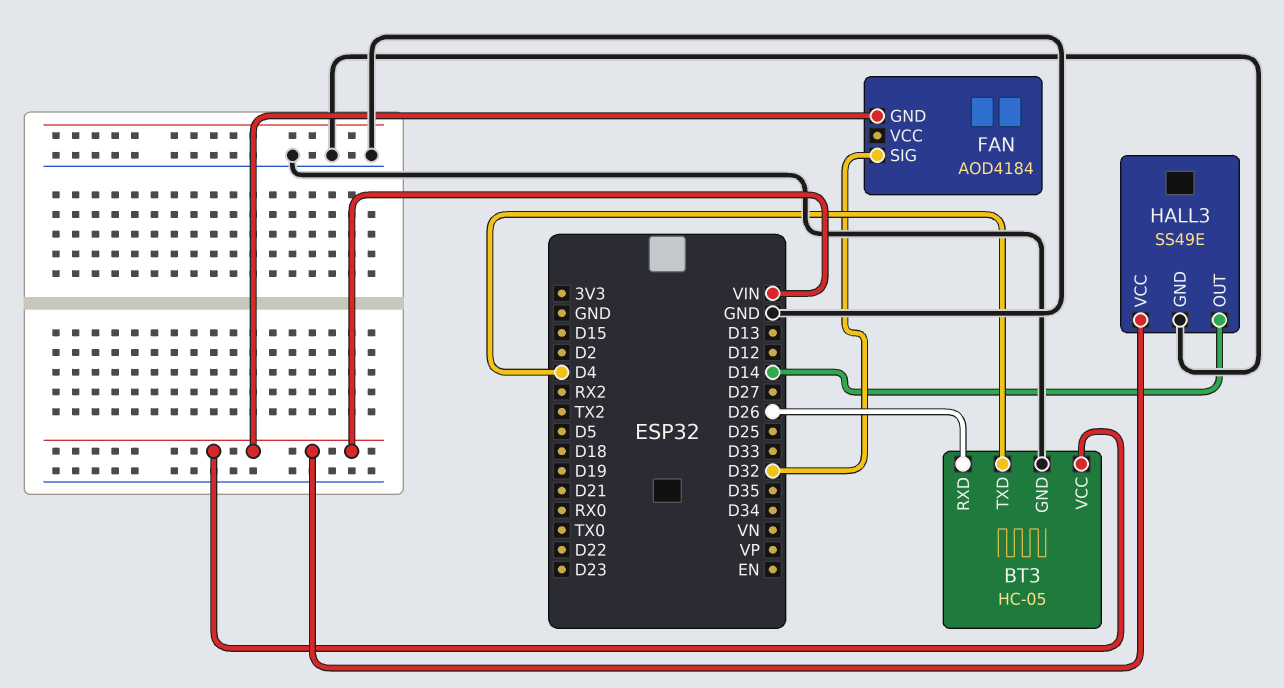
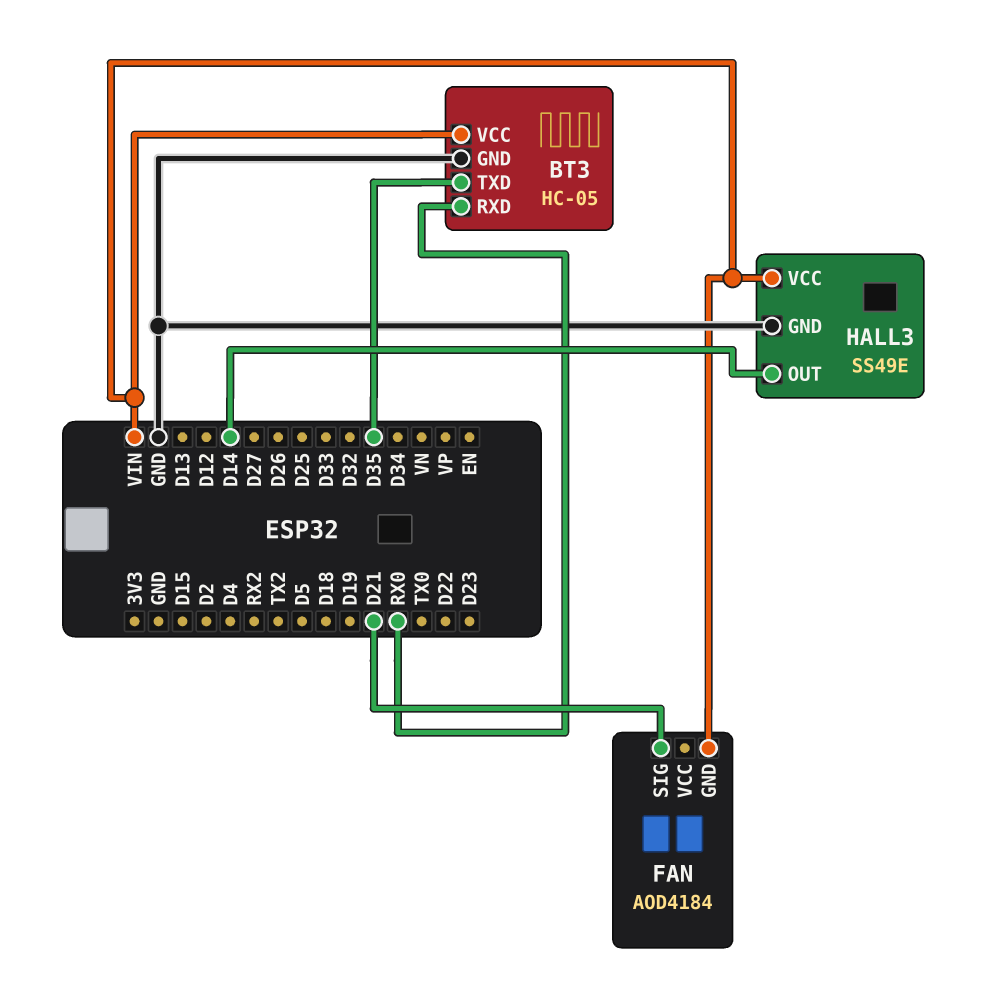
BT3 pin RXD: D26 -> RX0
BT3 pin TXD: D4 -> D35
FAN pin SIG: D32 -> D21

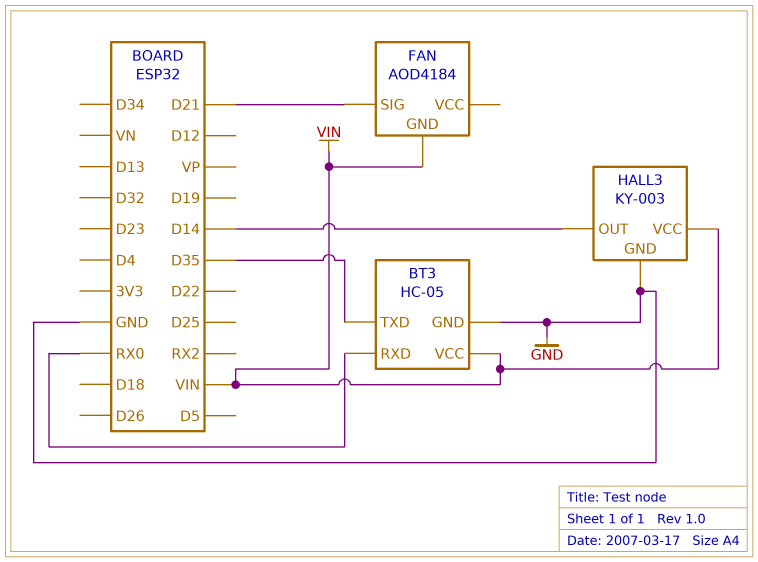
HALL3: SS49E -> KY-003

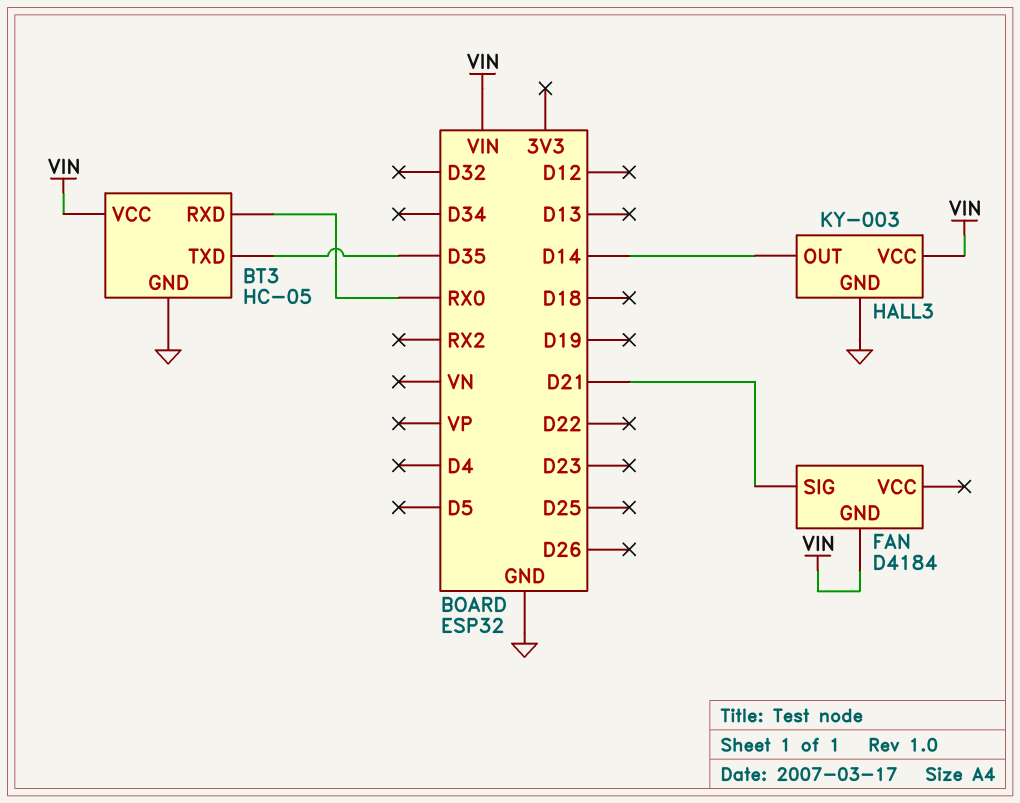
FAN: AOD4184 -> D4184

